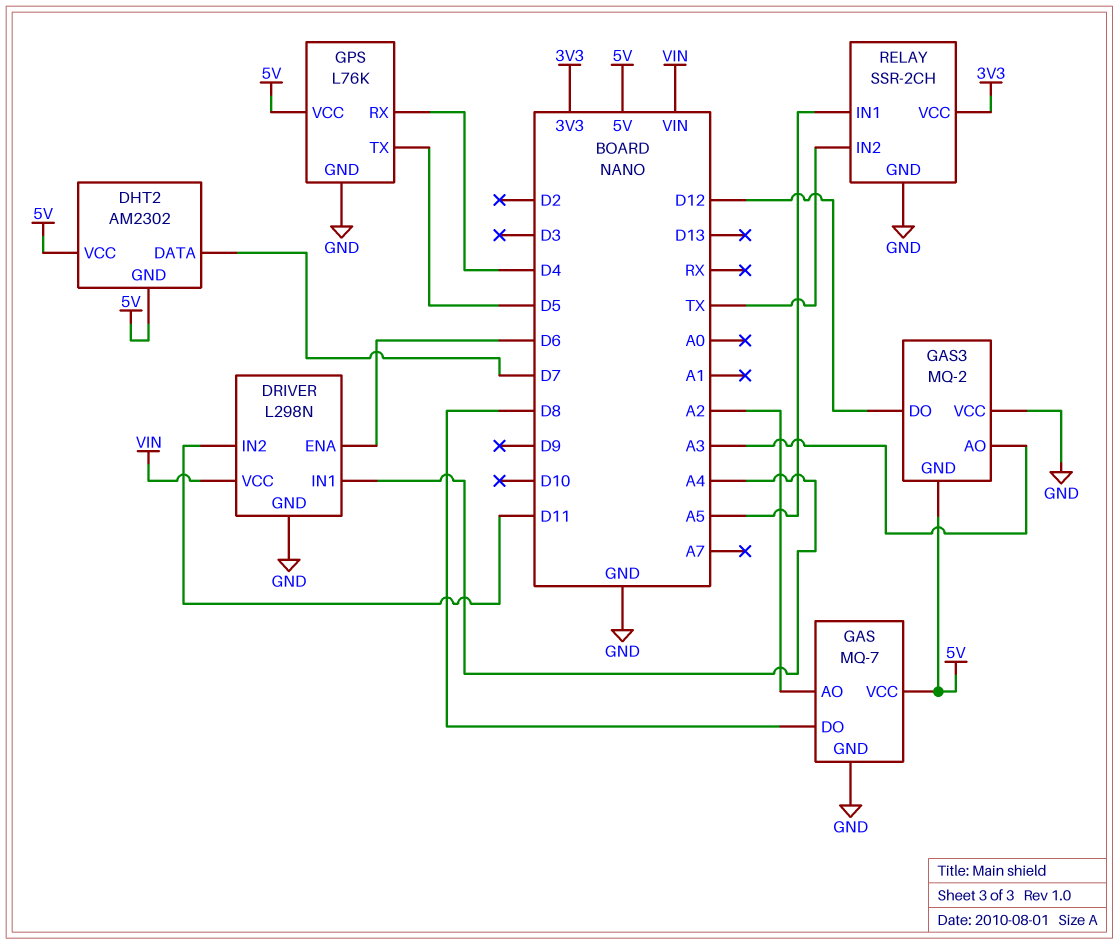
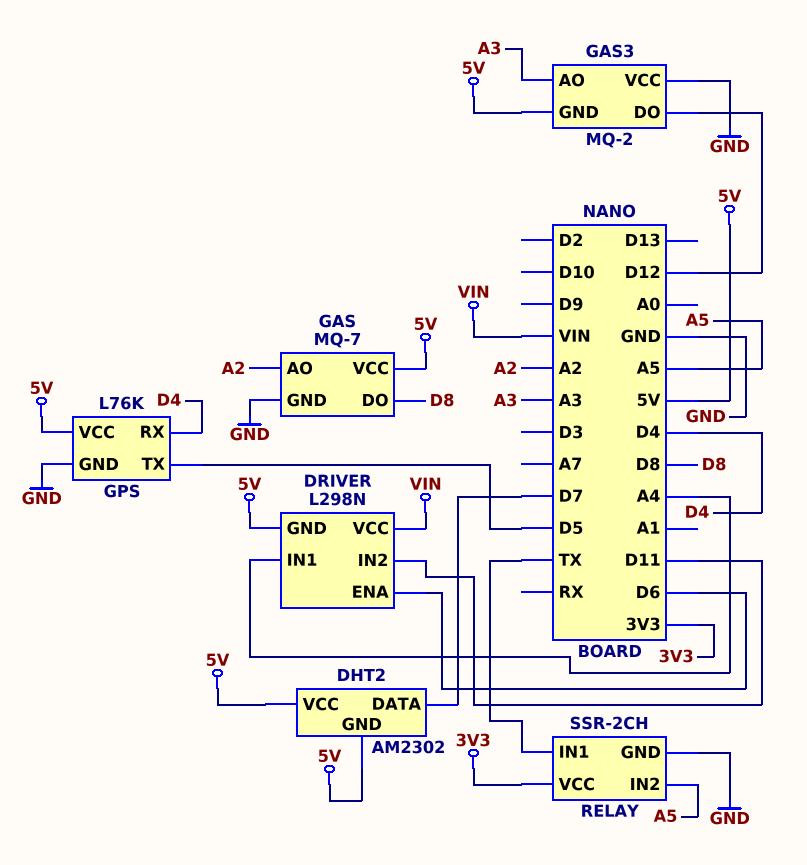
DRIVER pin GND: GND -> 5V
RELAY pin IN1: A5 -> TX
RELAY pin IN2: TX -> A5

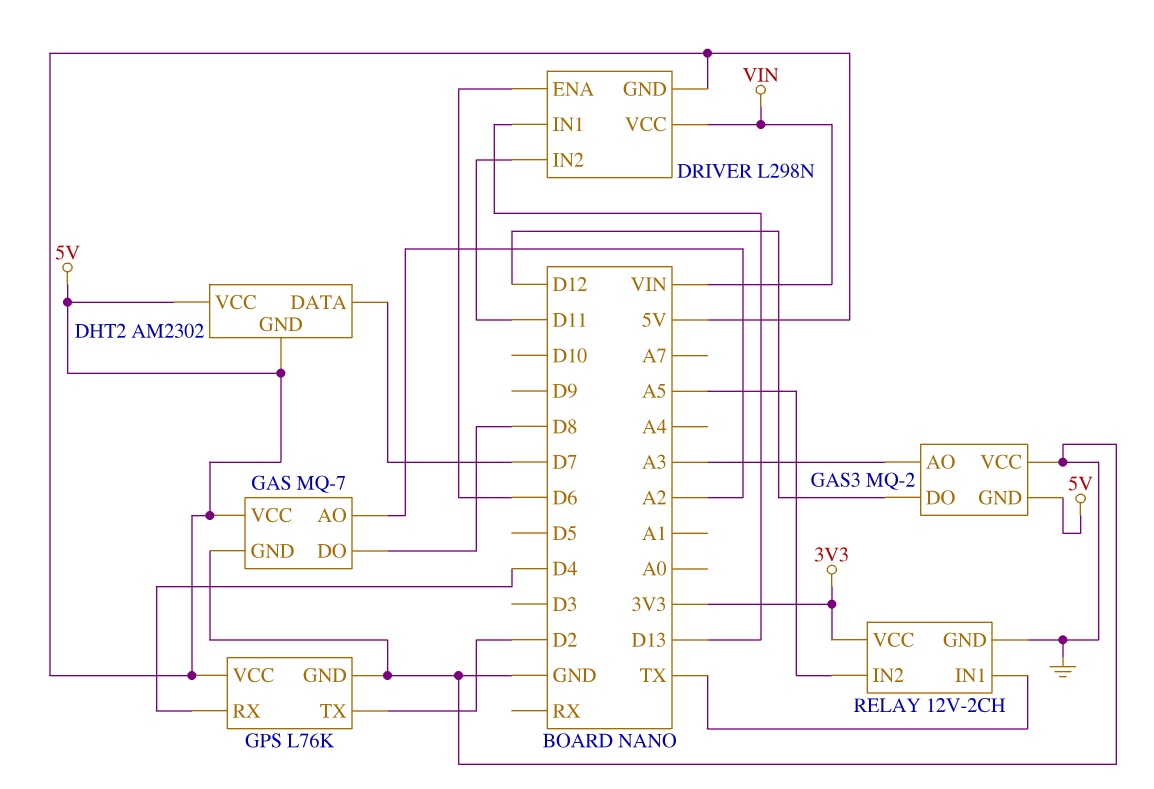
DRIVER pin IN1: A4 -> D13
GPS pin TX: D5 -> D2
RELAY: SSR-2CH -> 12V-2CH

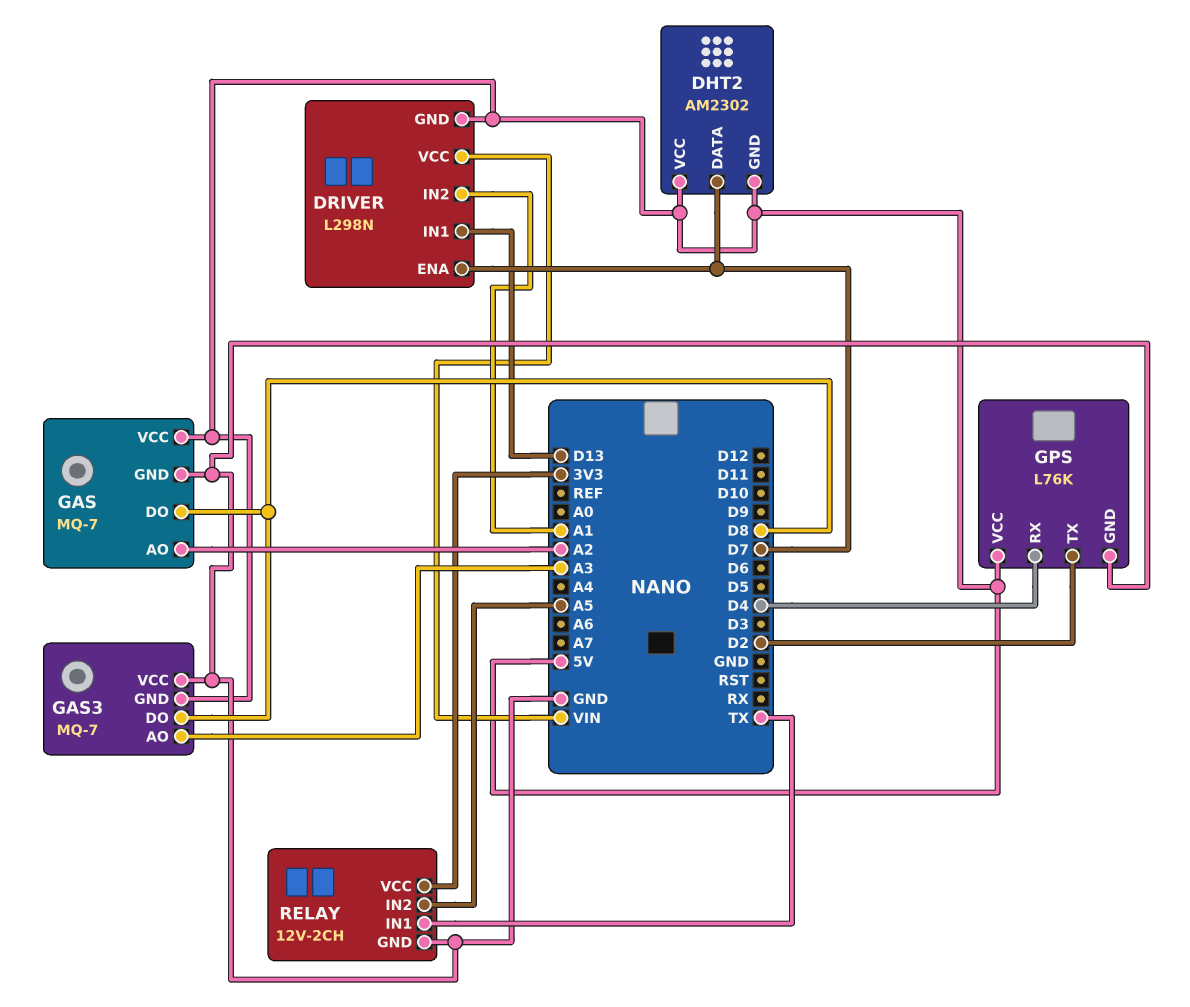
DRIVER pin ENA: D6 -> D7
DRIVER pin IN2: D11 -> A1
GAS3: MQ-2 -> MQ-7
GAS3 pin DO: D12 -> D8

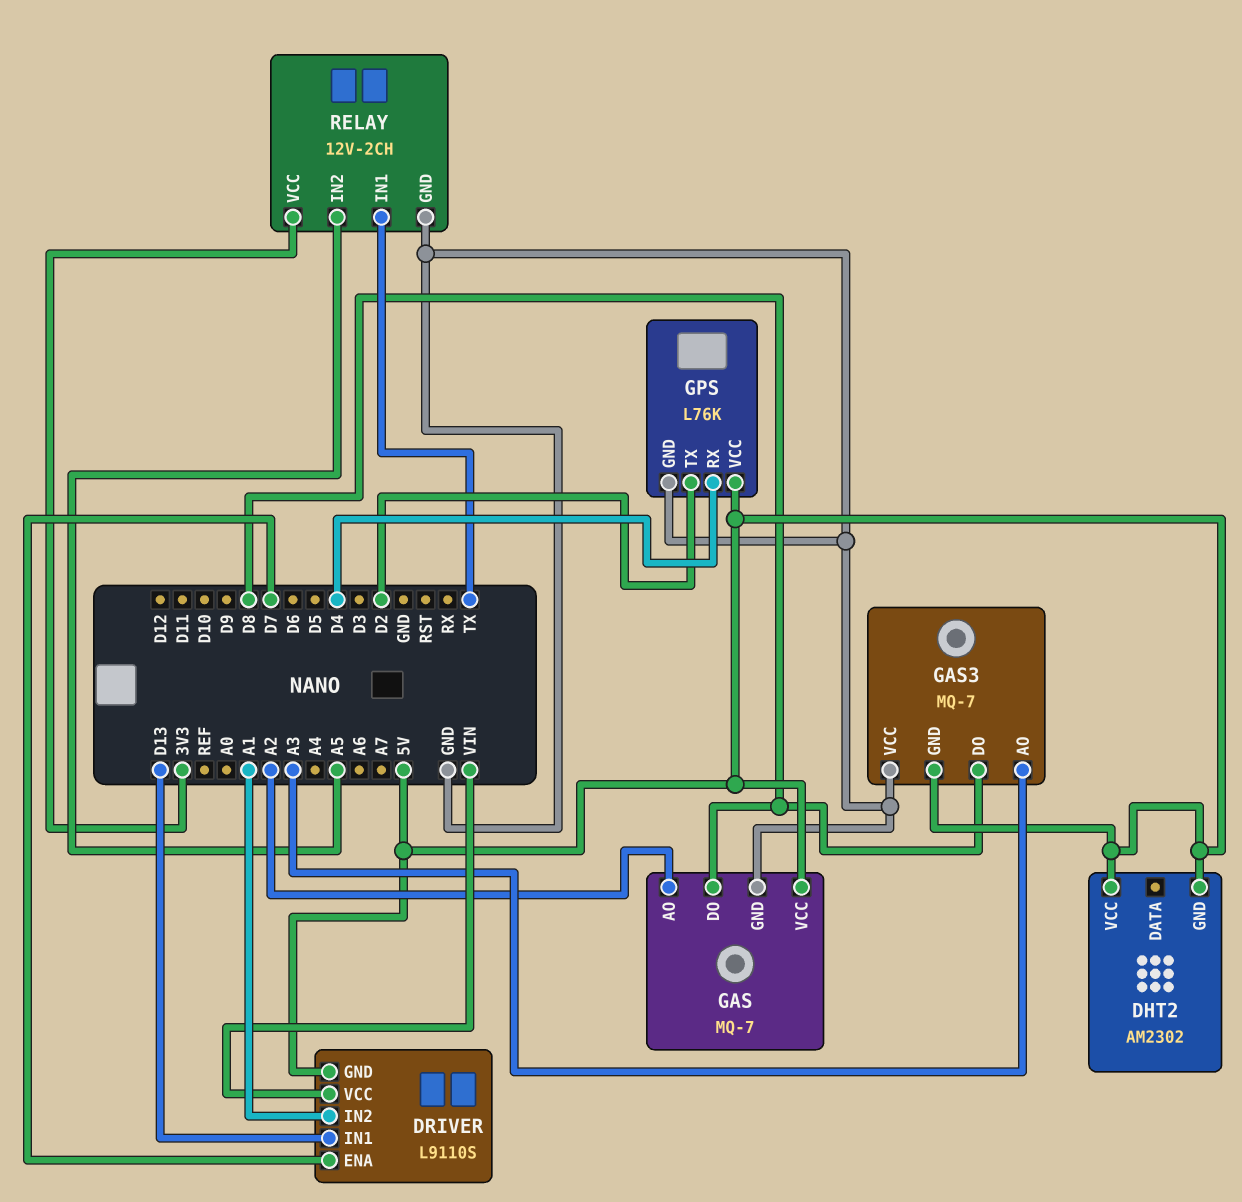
DHT2 pin DATA: D7 -> none
DRIVER: L298N -> L9110S

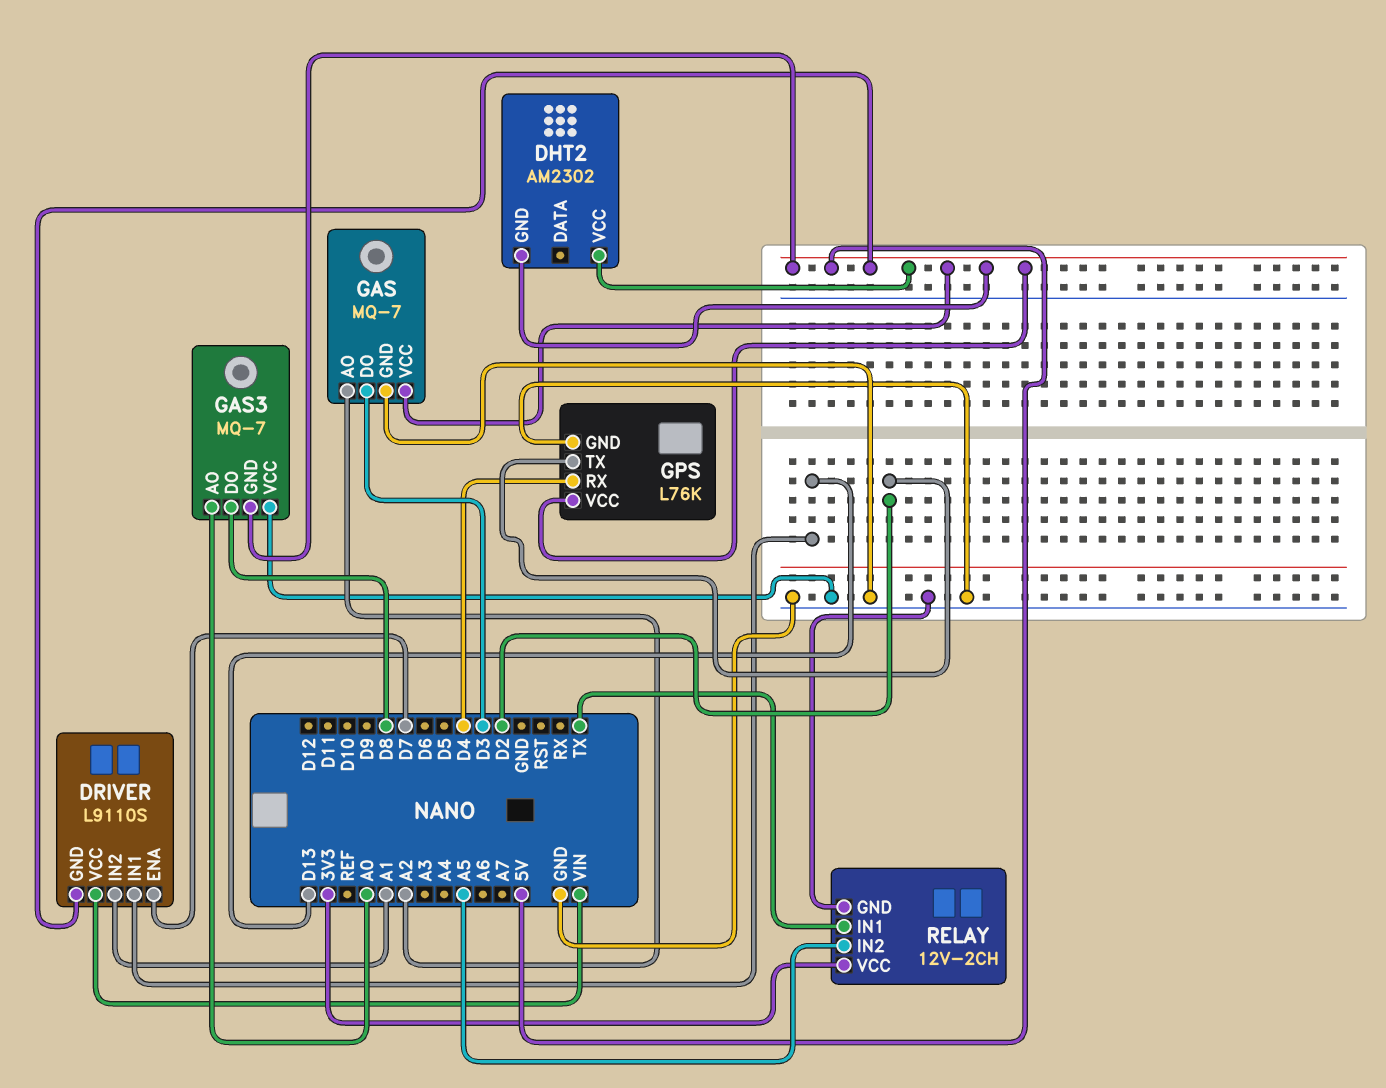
GAS pin DO: D8 -> D3
GAS3 pin AO: A3 -> A0

